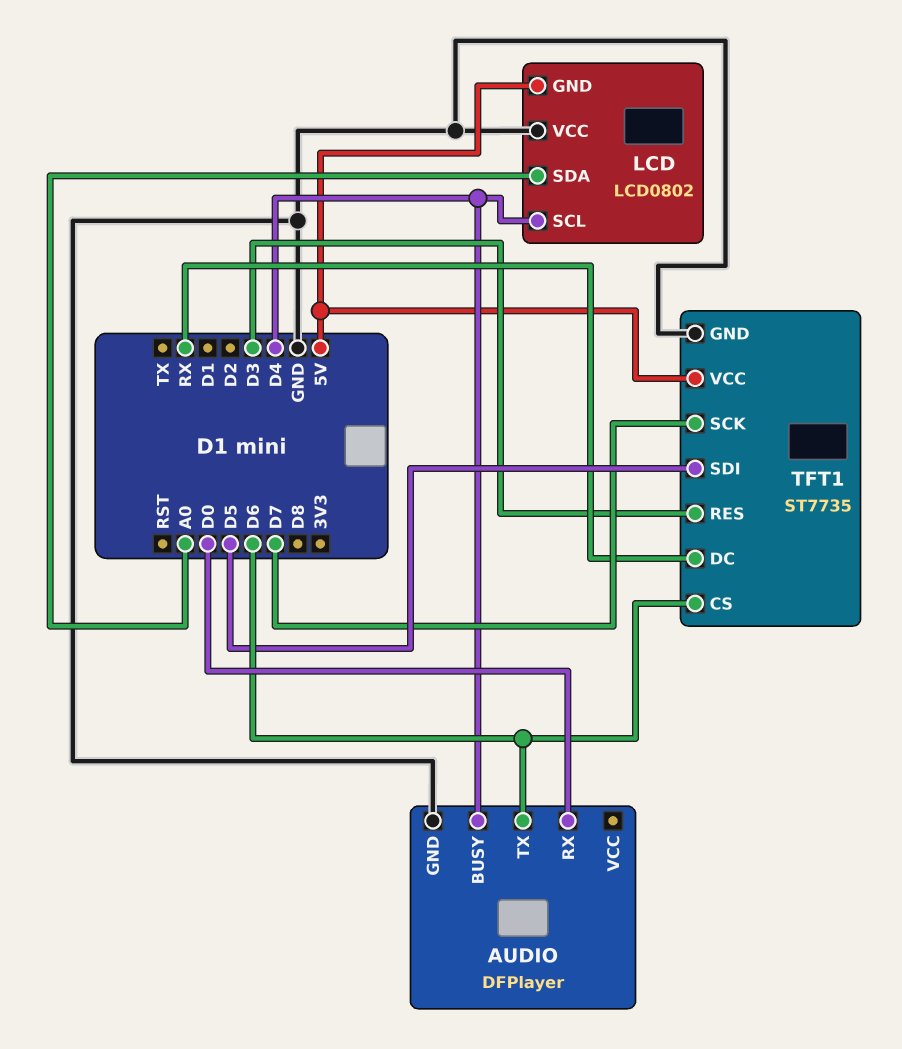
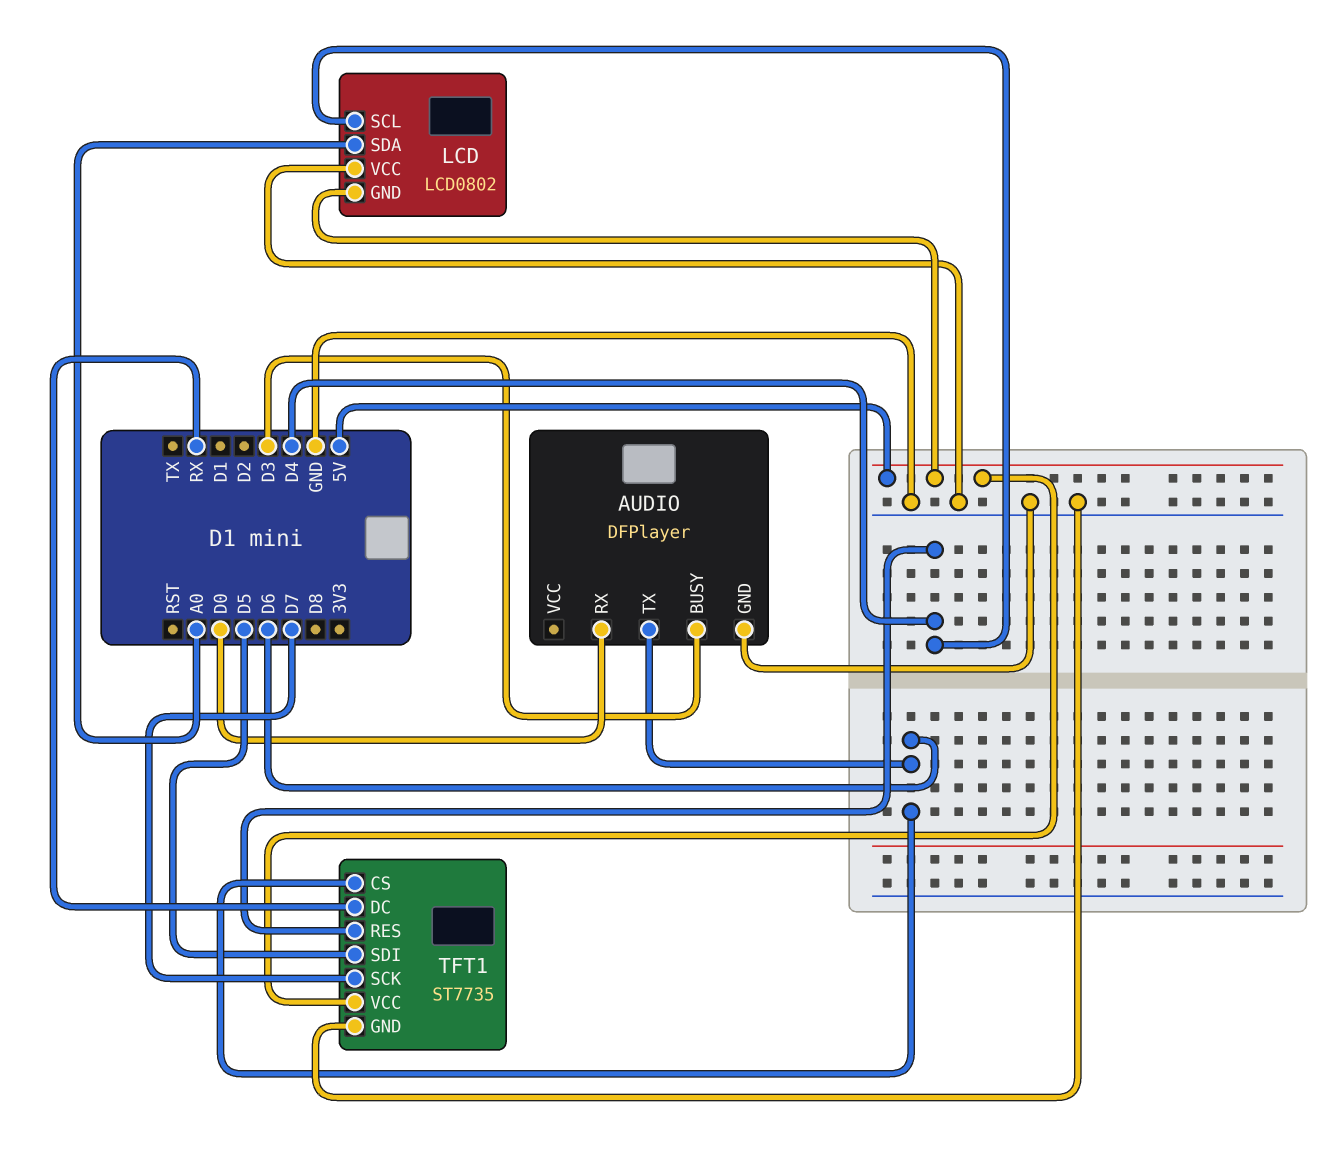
AUDIO pin BUSY: D4 -> D3
TFT1 pin RES: D3 -> D4

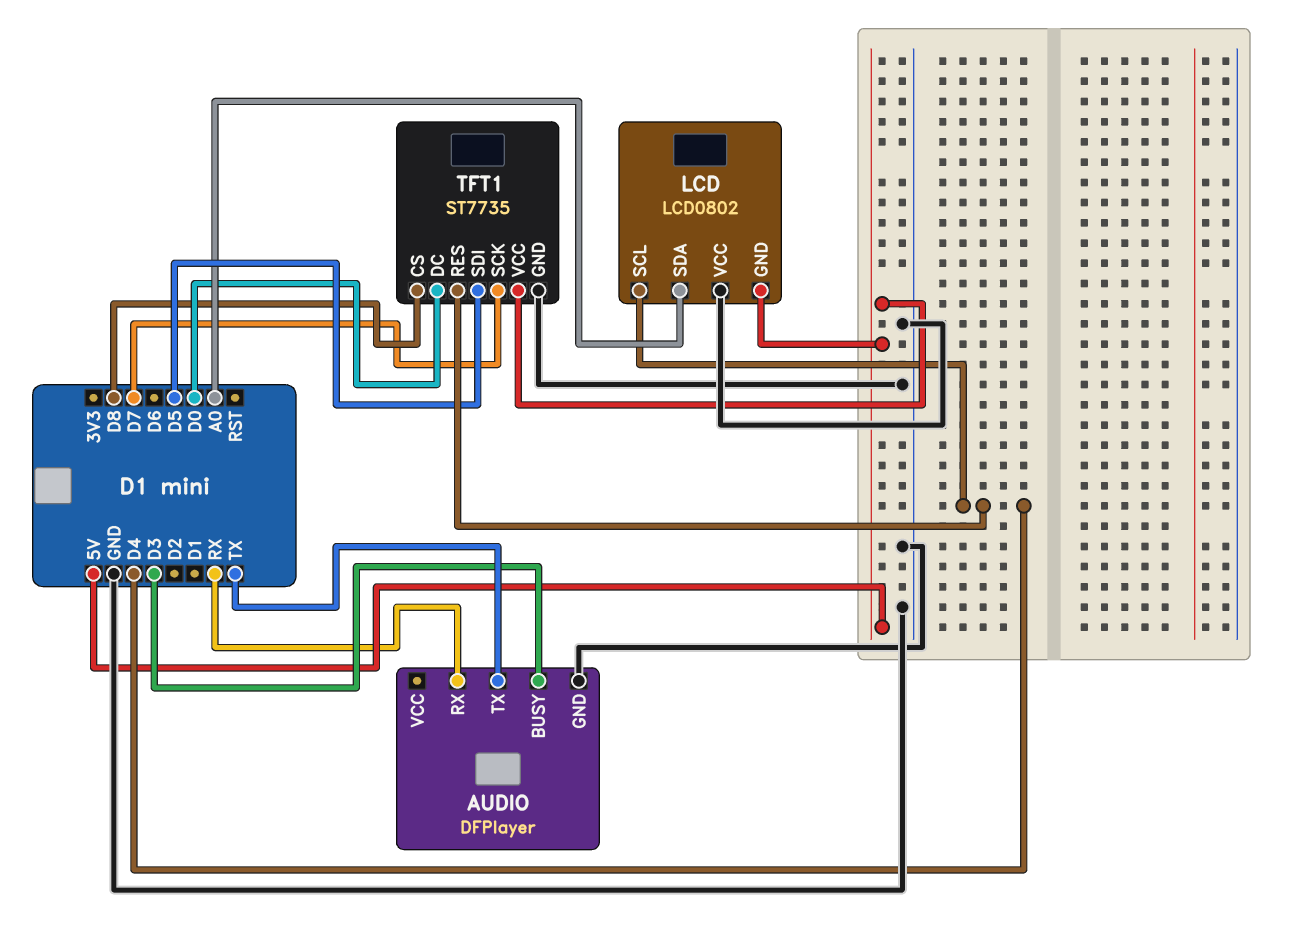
AUDIO pin RX: D0 -> RX
AUDIO pin TX: D6 -> TX
TFT1 pin CS: D6 -> D8
TFT1 pin DC: RX -> D0

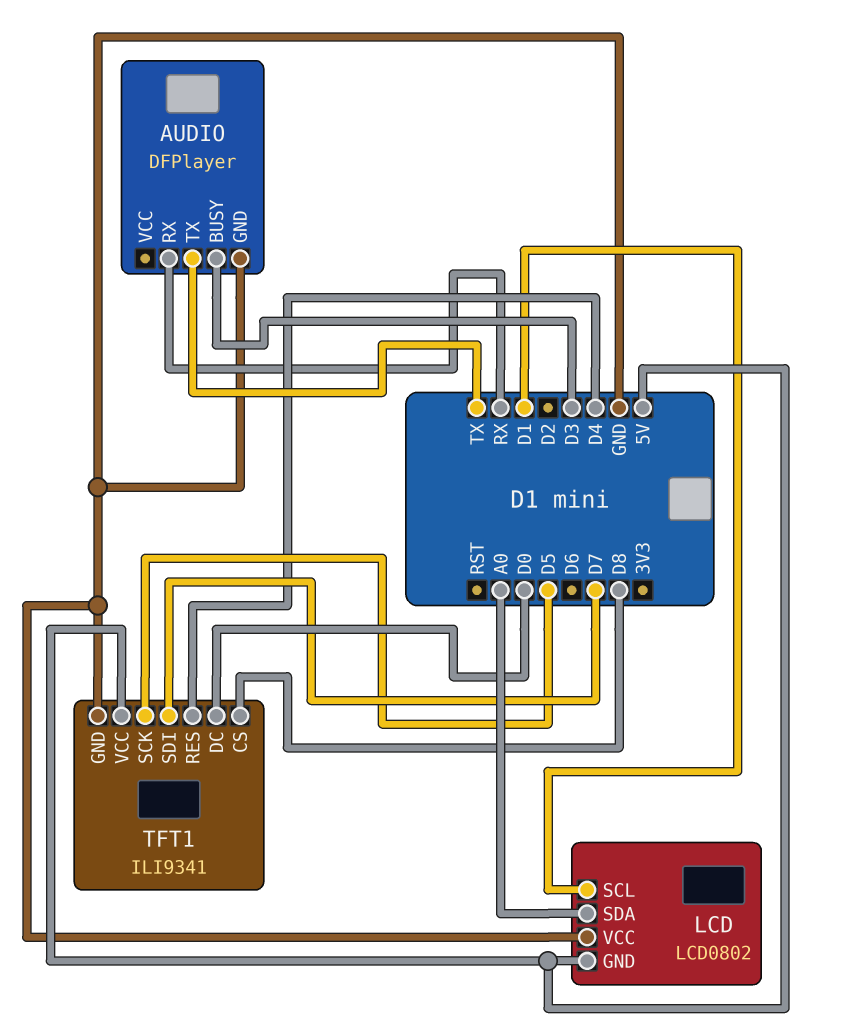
LCD pin SCL: D4 -> D1
TFT1: ST7735 -> ILI9341
TFT1 pin SCK: D7 -> D5
TFT1 pin SDI: D5 -> D7

